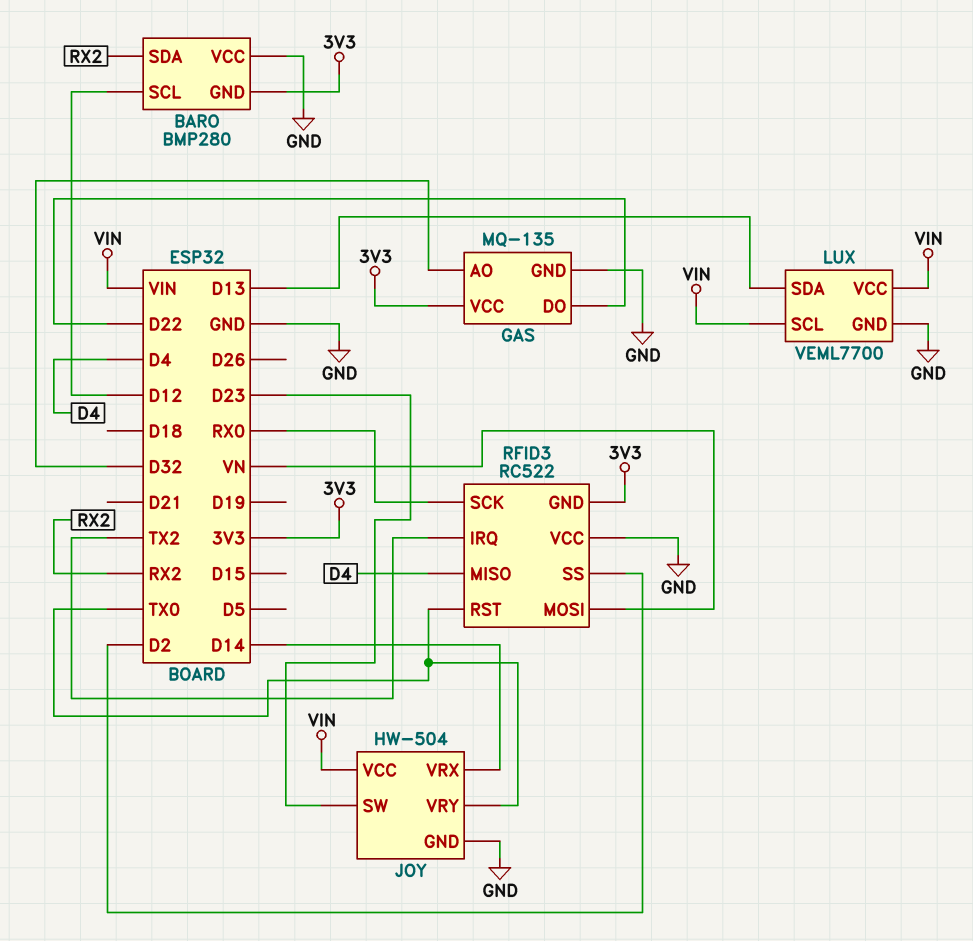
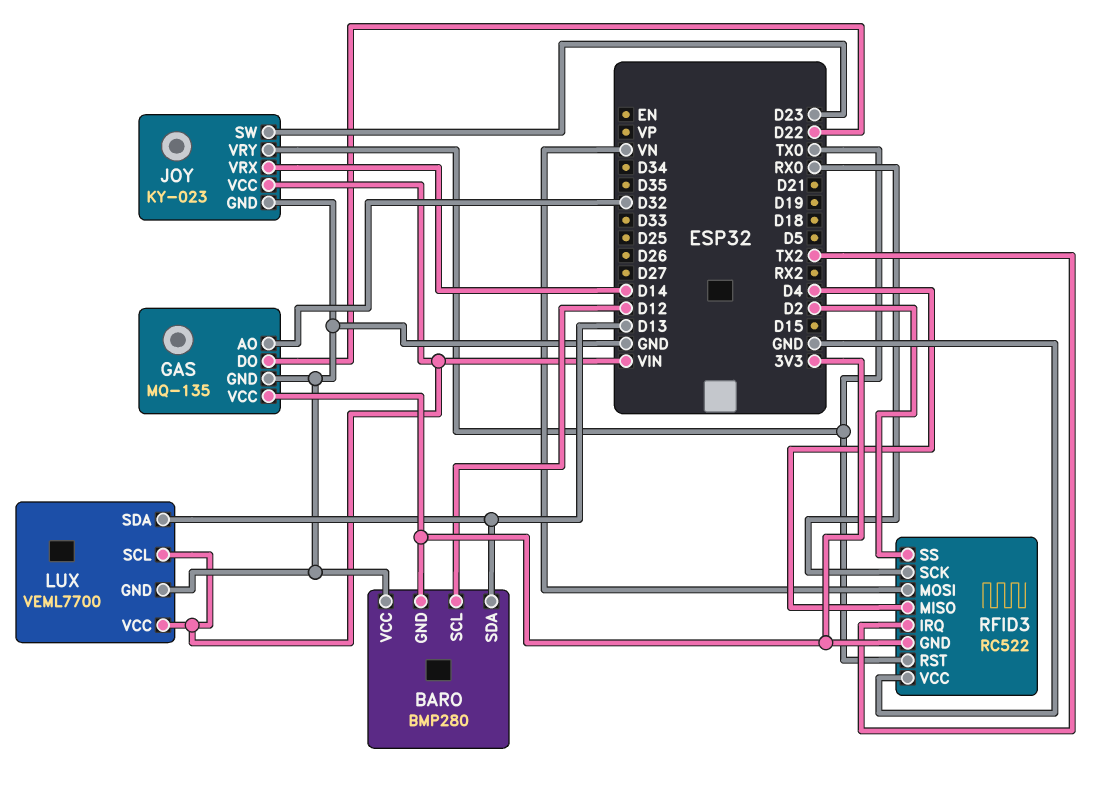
BARO pin SDA: RX2 -> D13
JOY: HW-504 -> KY-023

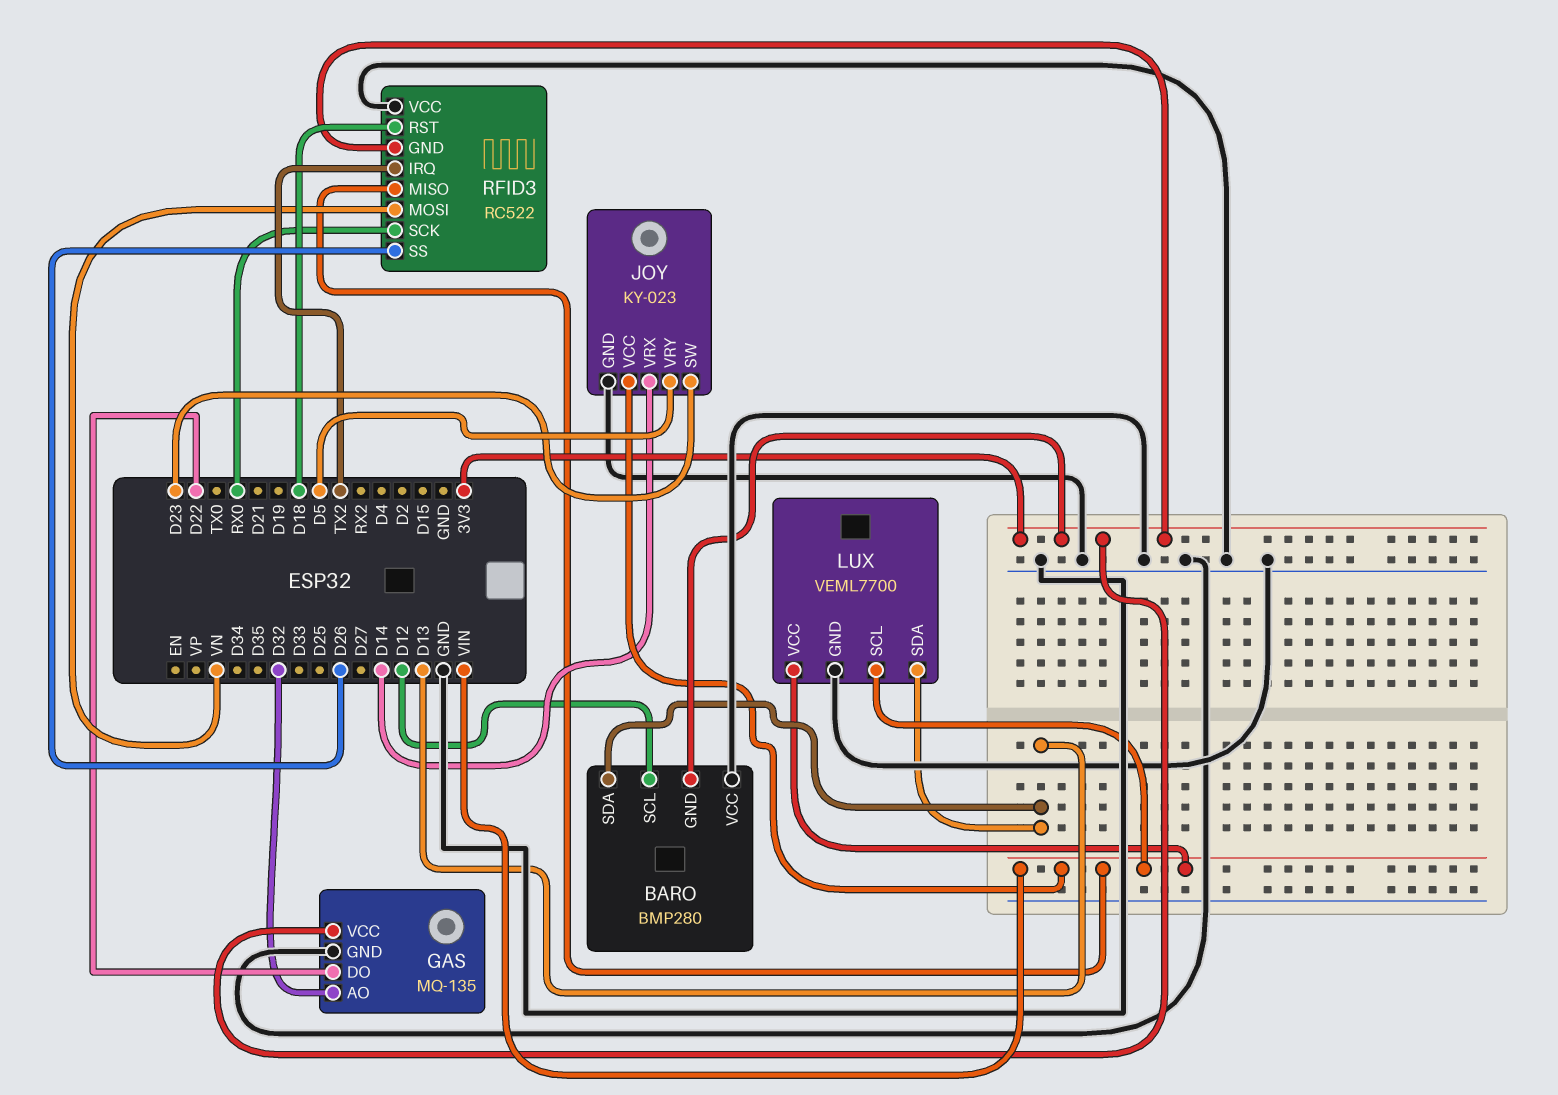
JOY pin VRY: TX0 -> D5
RFID3 pin MISO: D4 -> VIN
RFID3 pin RST: TX0 -> D18
RFID3 pin SS: D2 -> D26

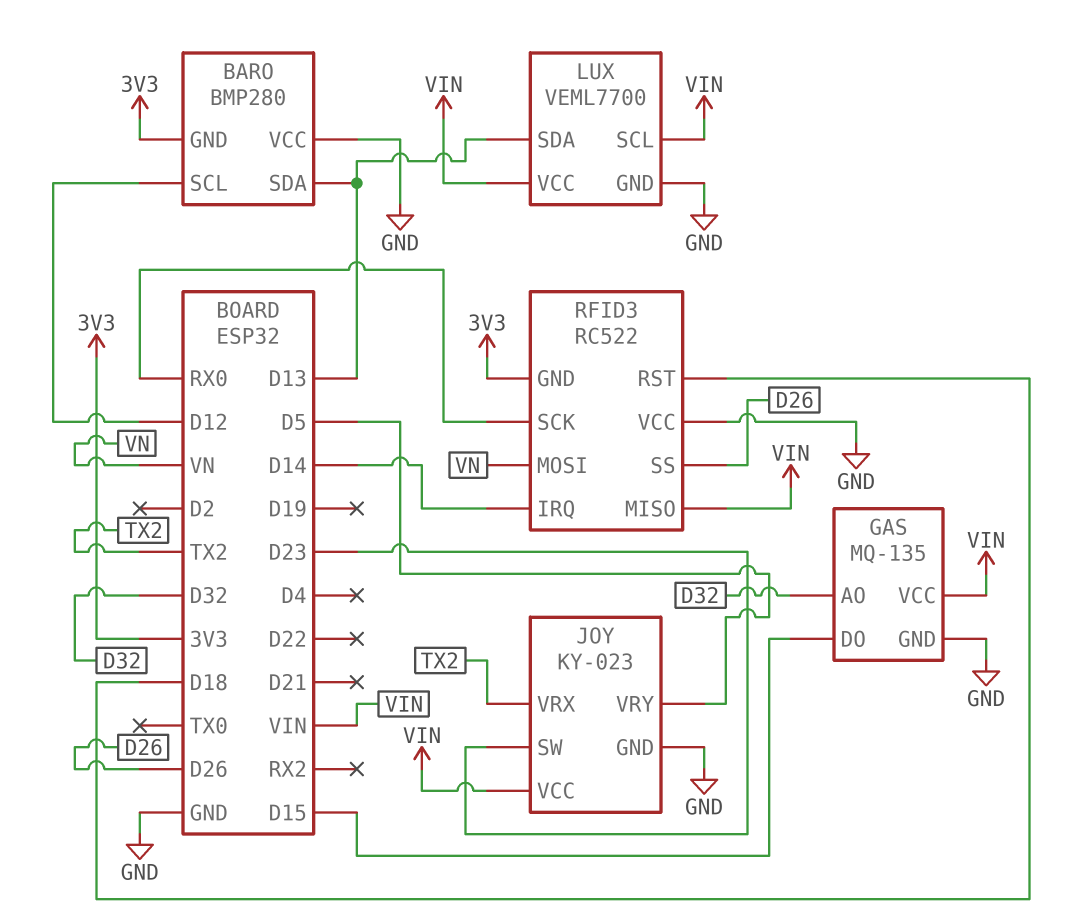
GAS pin DO: D22 -> D15
GAS pin VCC: 3V3 -> VIN
JOY pin VRX: D14 -> TX2
RFID3 pin IRQ: TX2 -> D14

